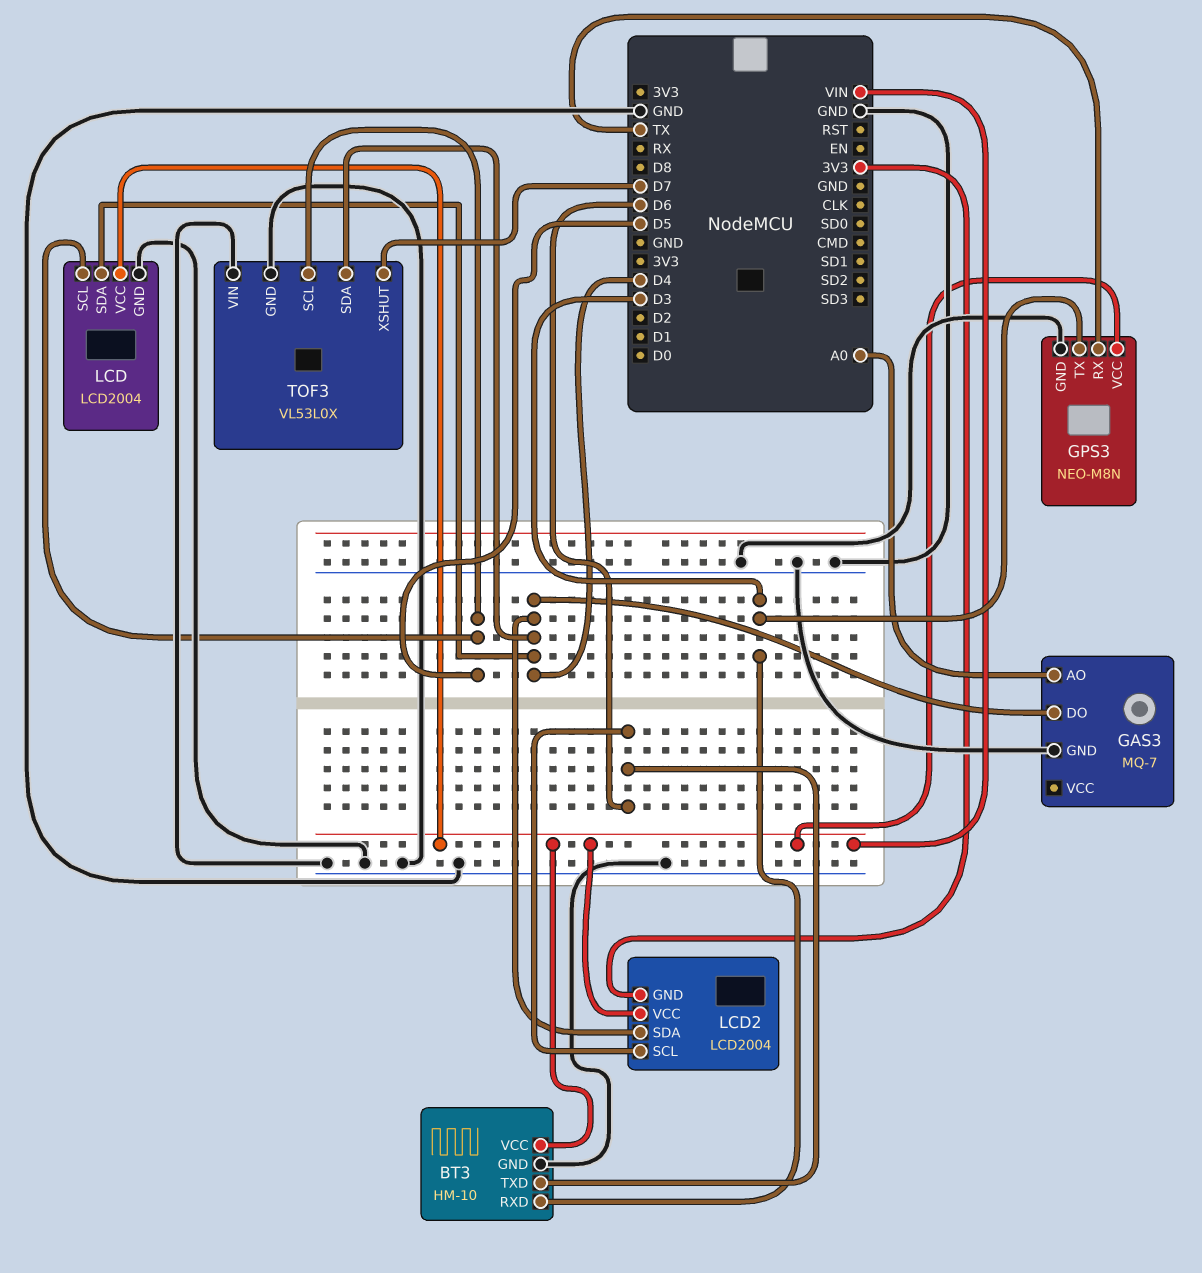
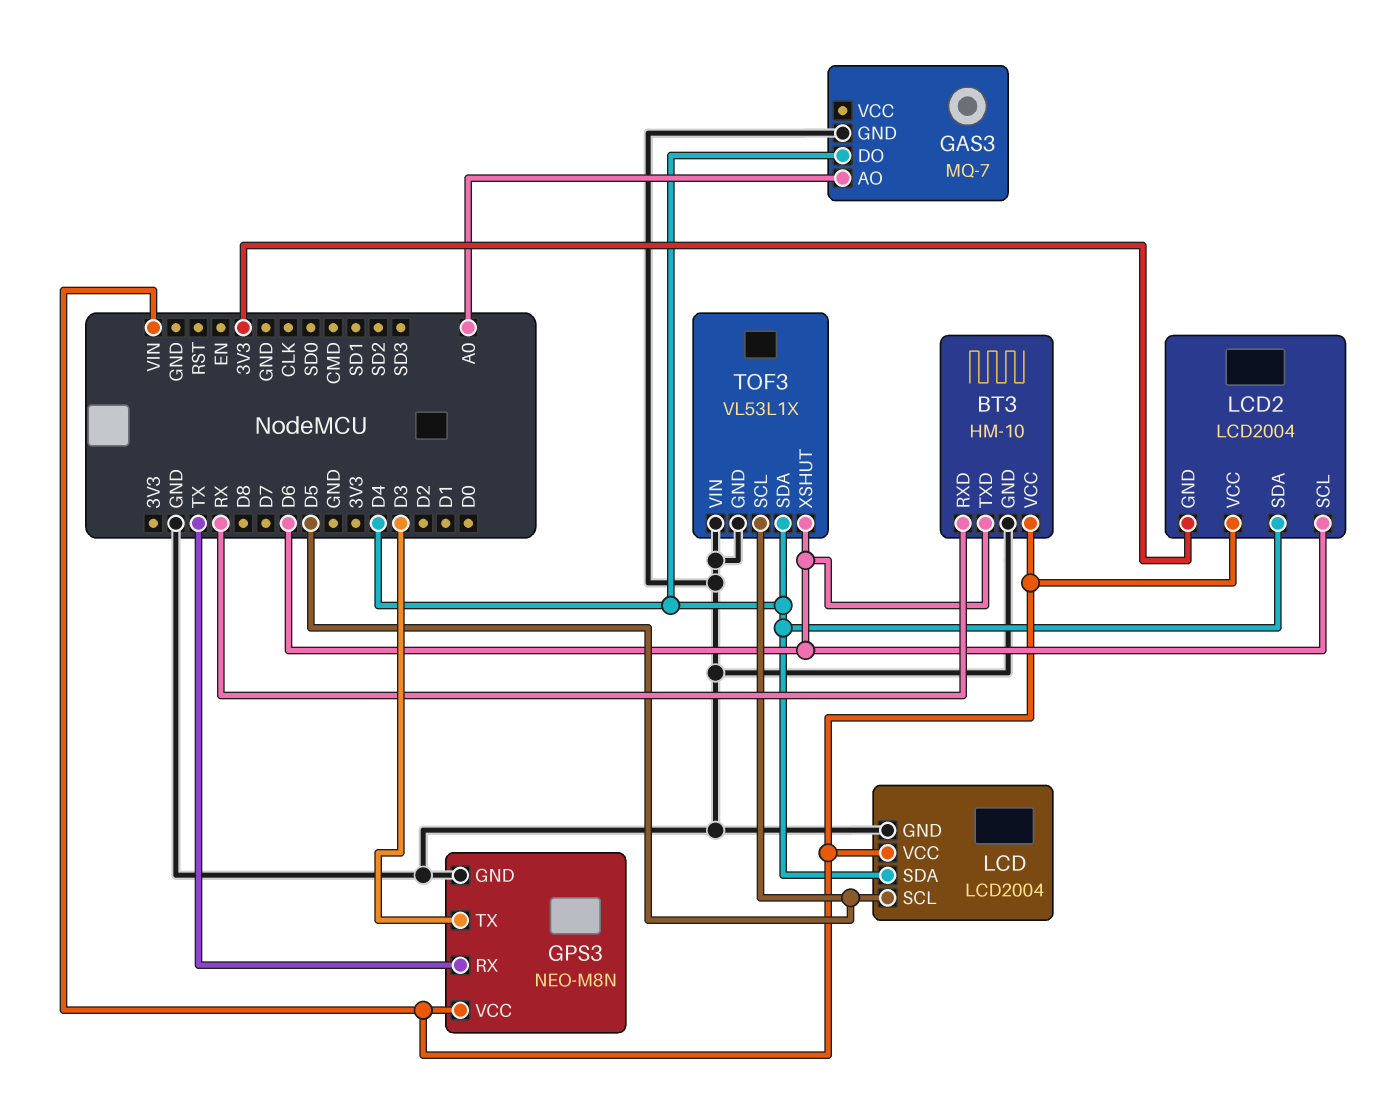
BT3 pin RXD: D3 -> RX
TOF3: VL53L0X -> VL53L1X
TOF3 pin XSHUT: D7 -> D6

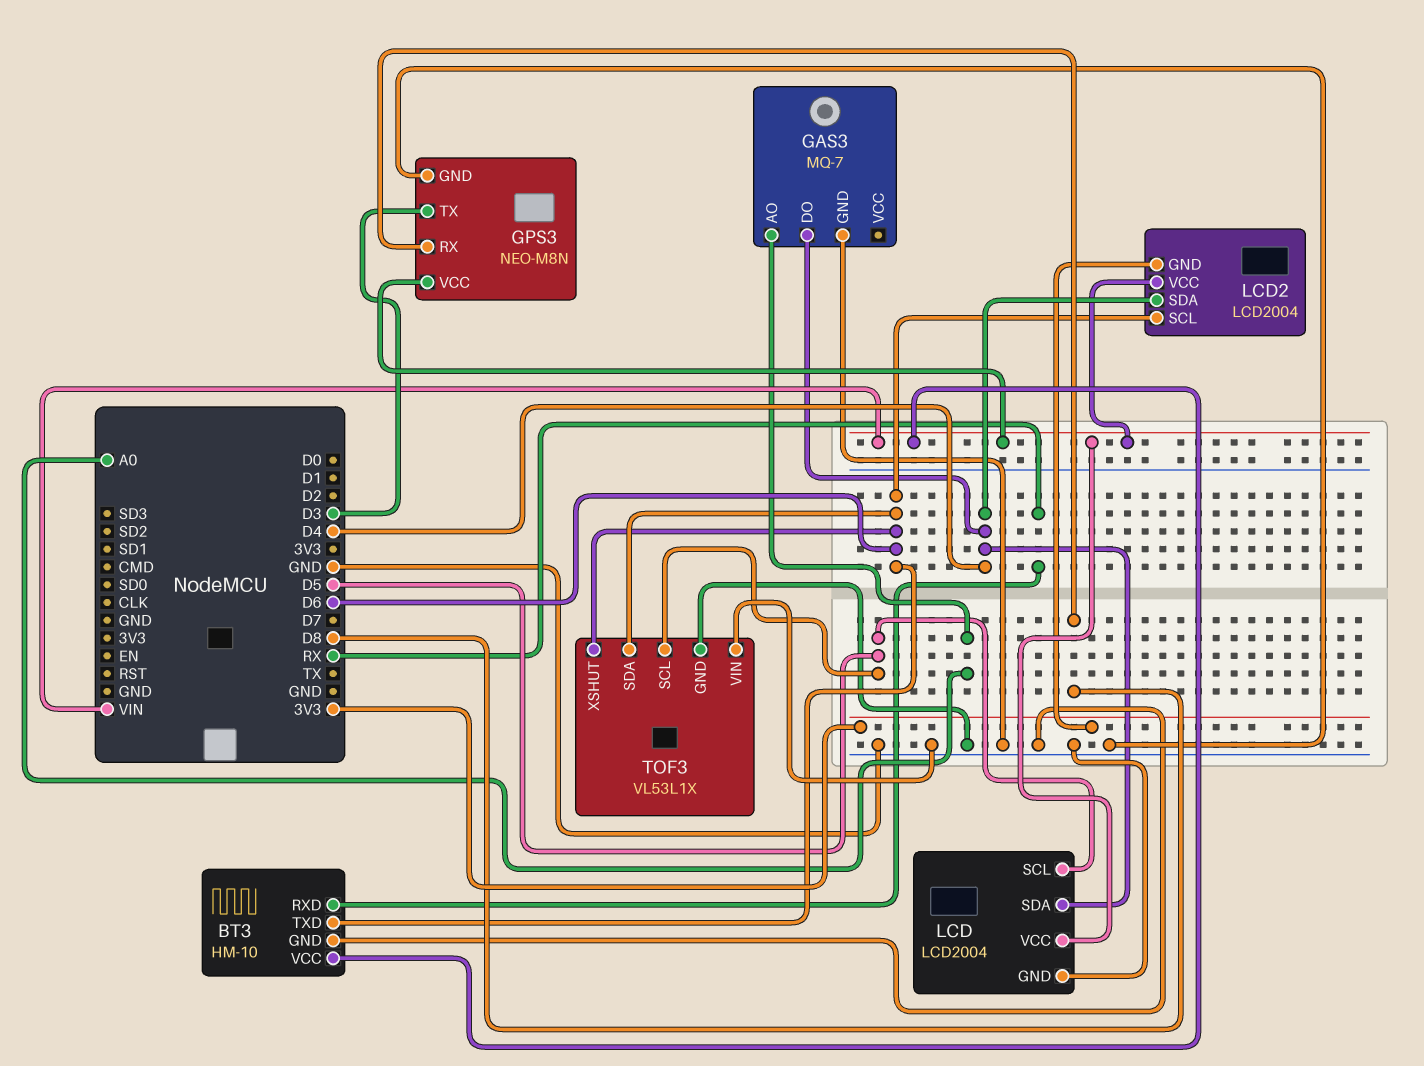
GPS3 pin RX: TX -> D8
TOF3 pin SDA: D4 -> D6

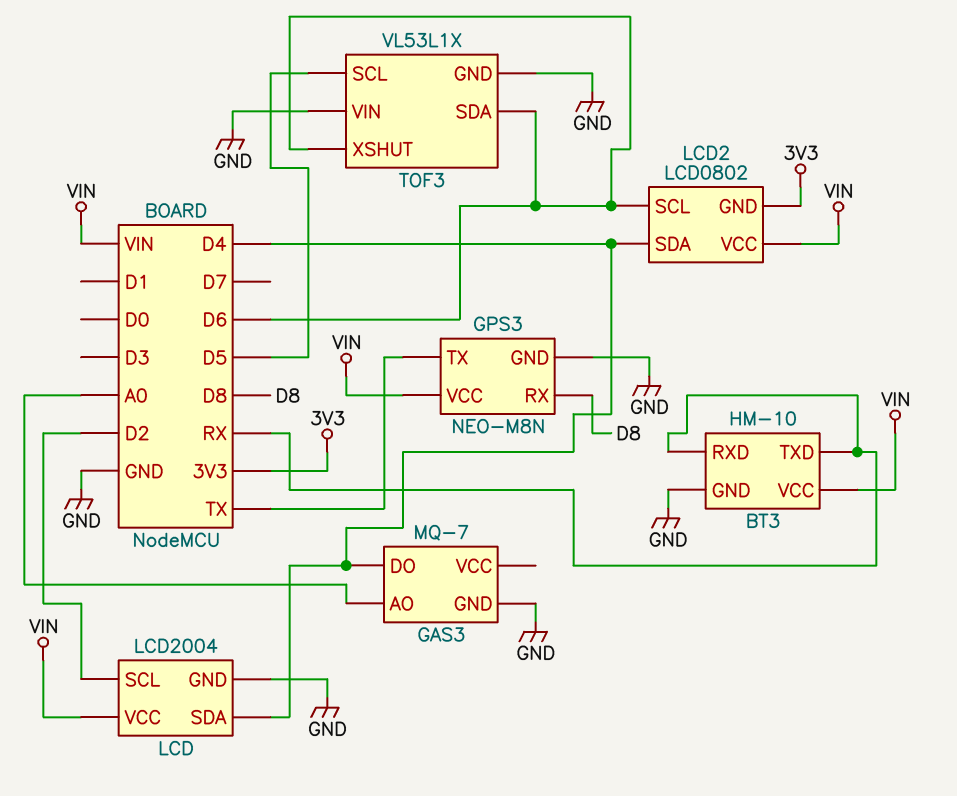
BT3 pin TXD: D6 -> RX
GPS3 pin TX: D3 -> TX
LCD pin SCL: D5 -> D2
LCD2: LCD2004 -> LCD0802

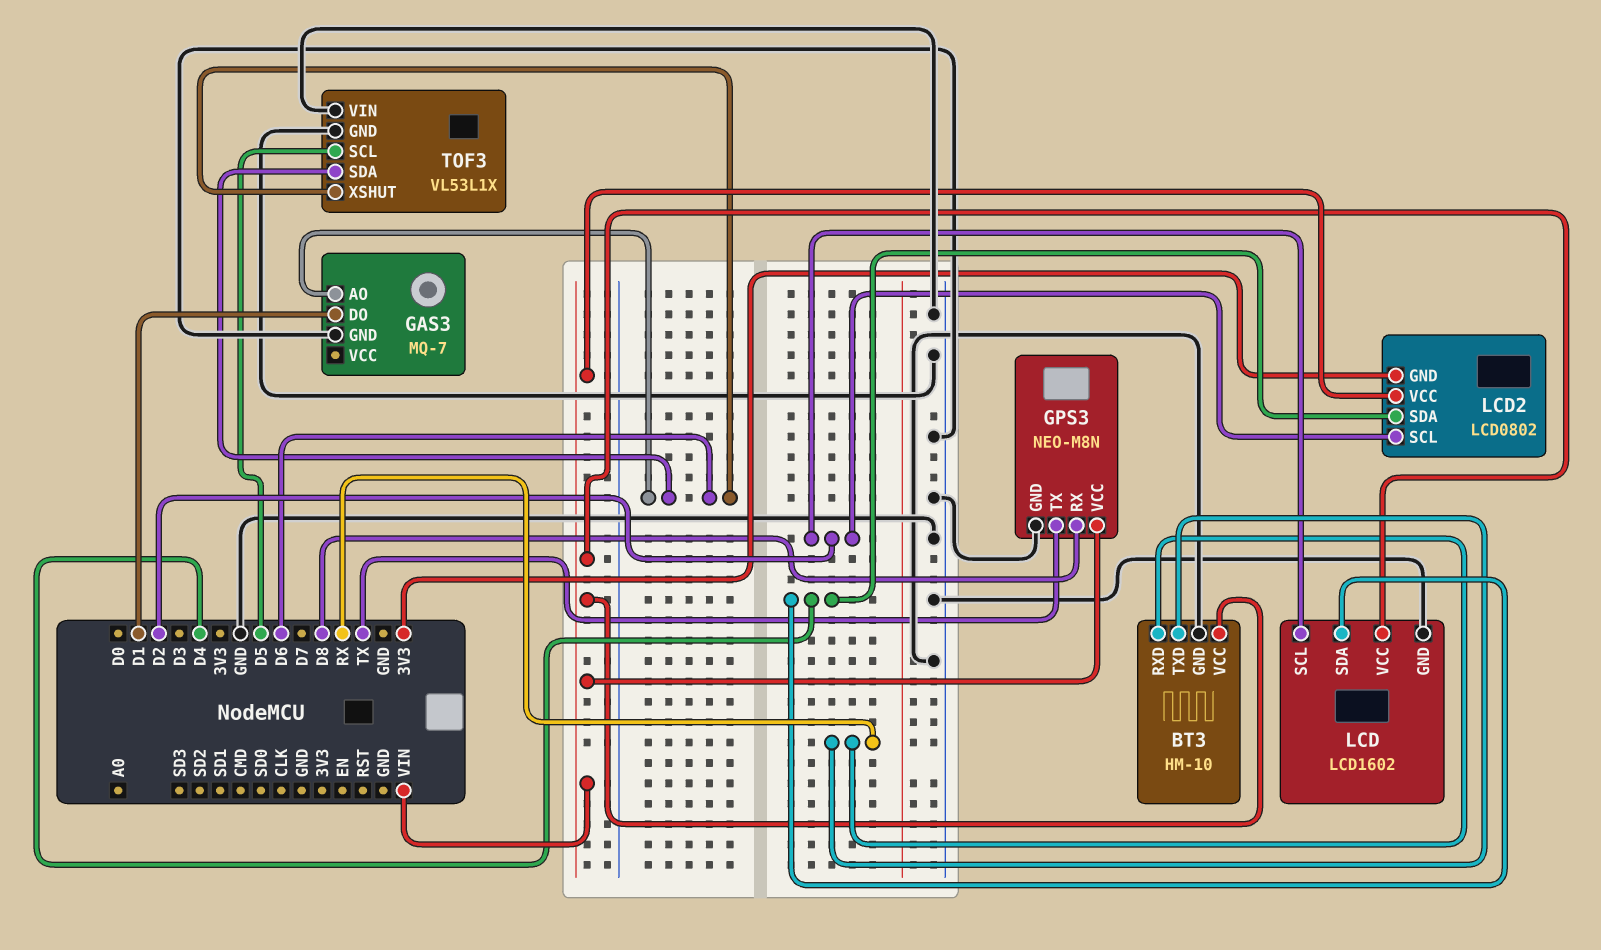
GAS3 pin AO: A0 -> D6
GAS3 pin DO: D4 -> D1
LCD: LCD2004 -> LCD1602
LCD2 pin SCL: D6 -> D2

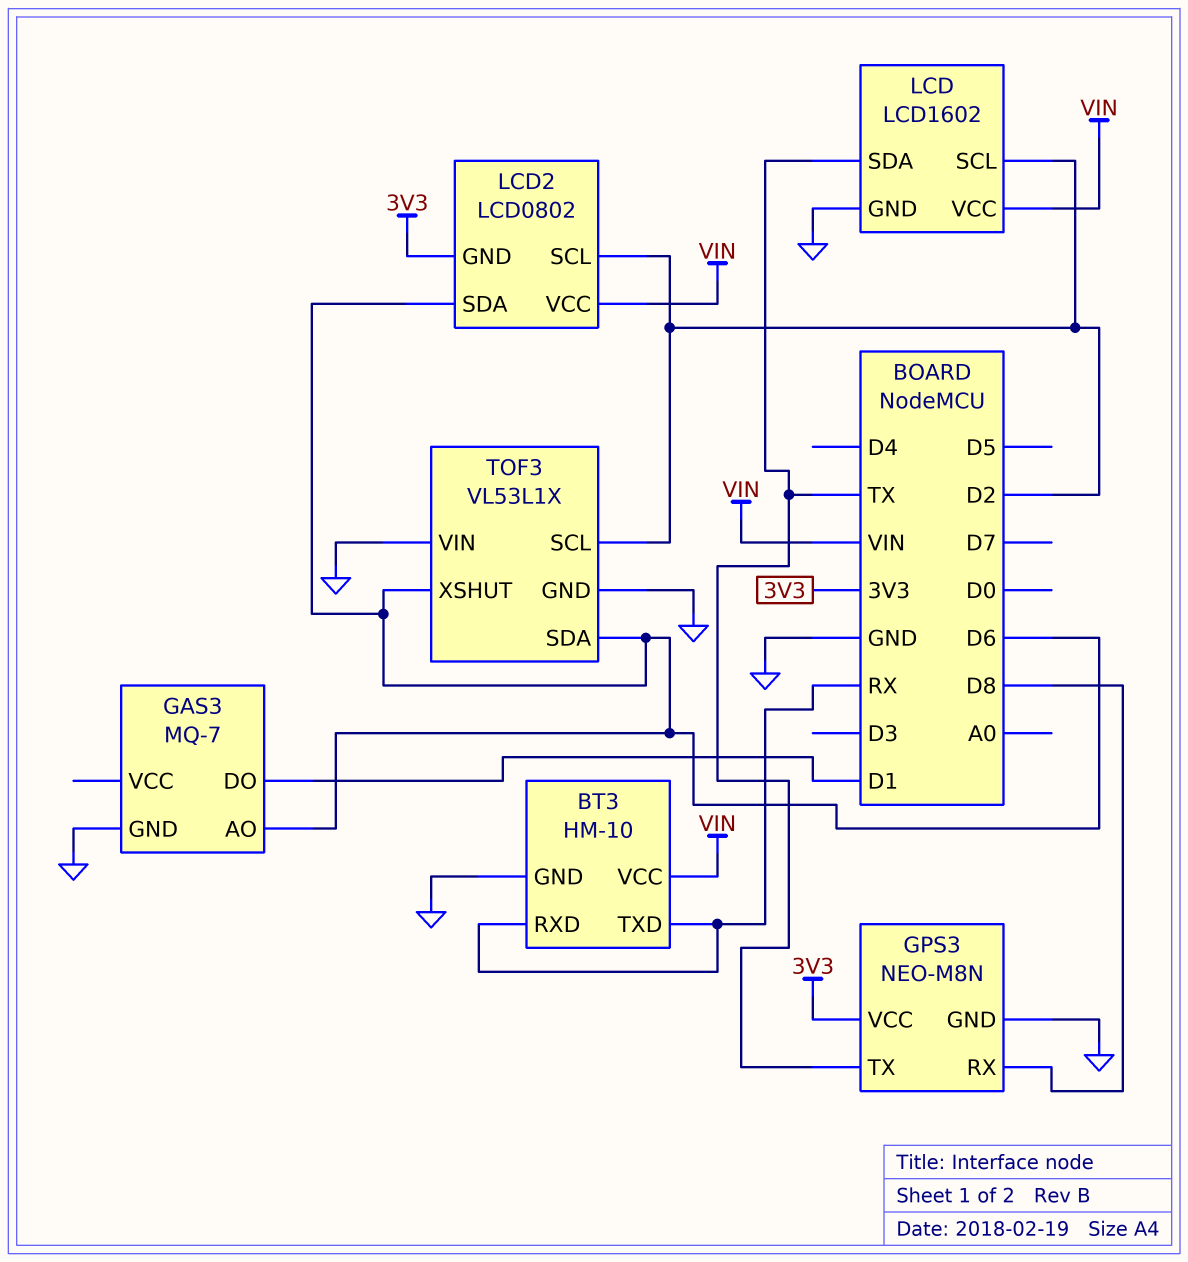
GPS3 pin VCC: VIN -> 3V3
LCD pin SDA: D4 -> TX
LCD2 pin SDA: D4 -> D6
TOF3 pin SCL: D5 -> D2

